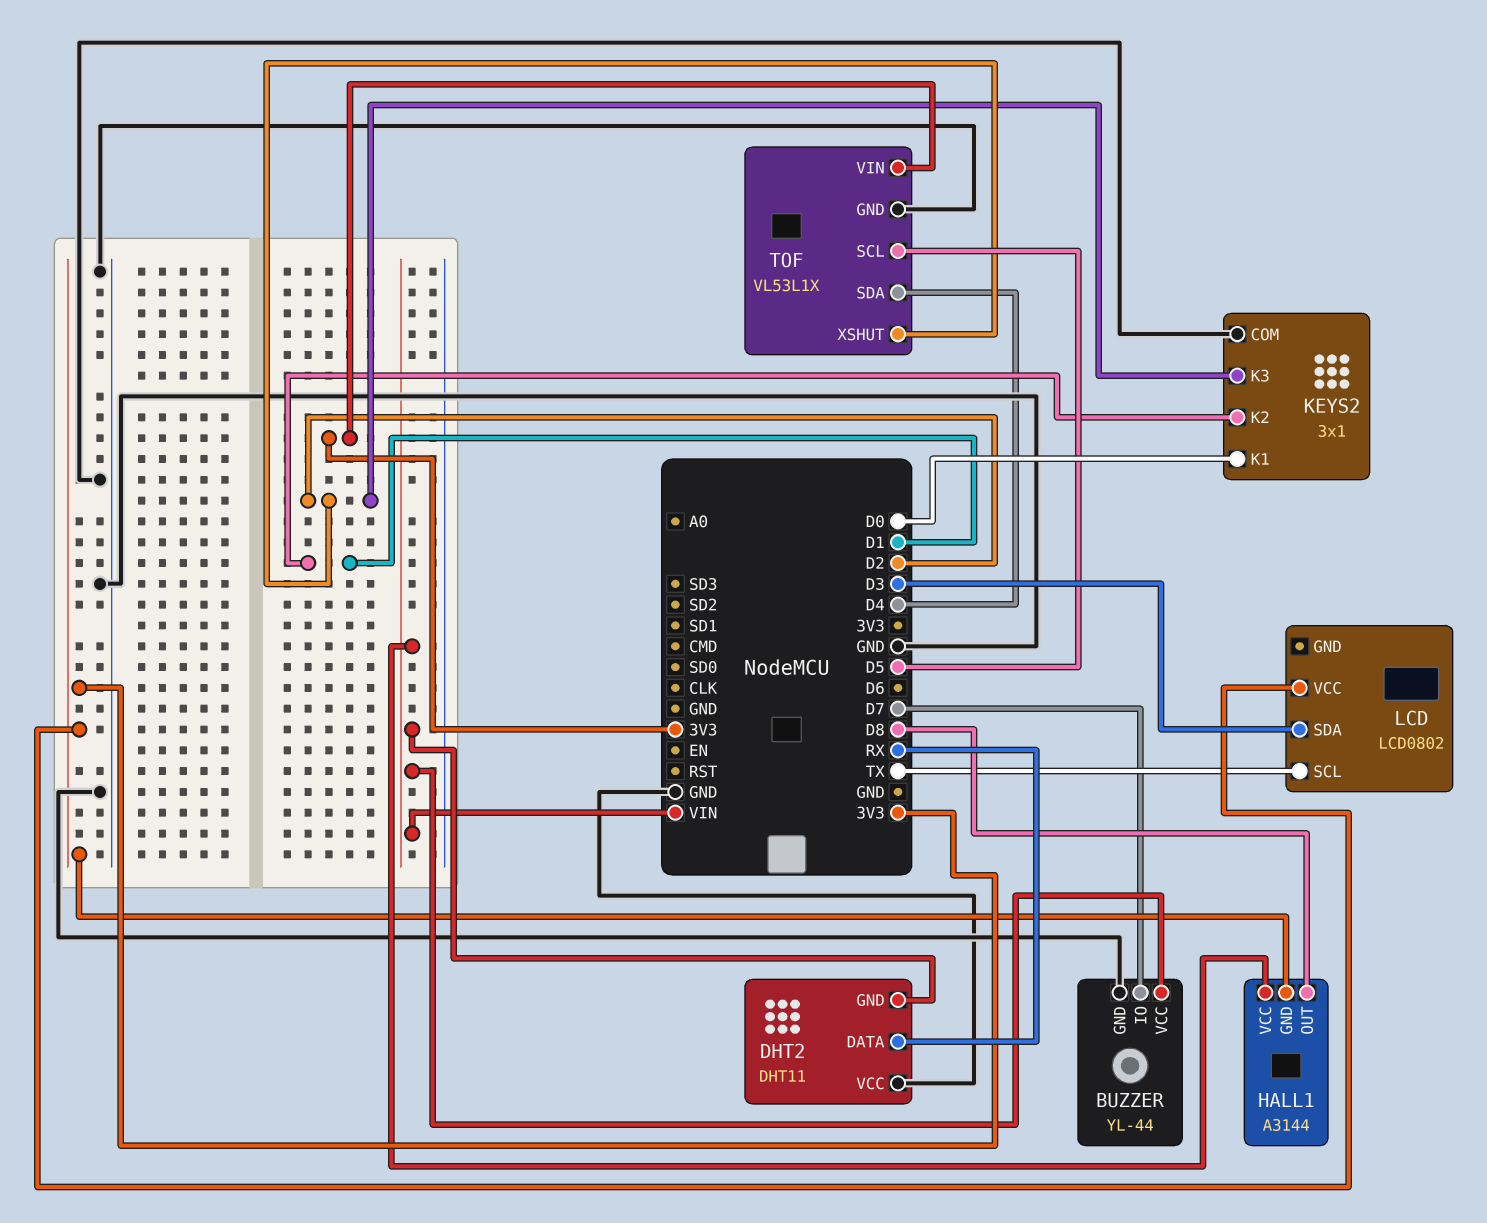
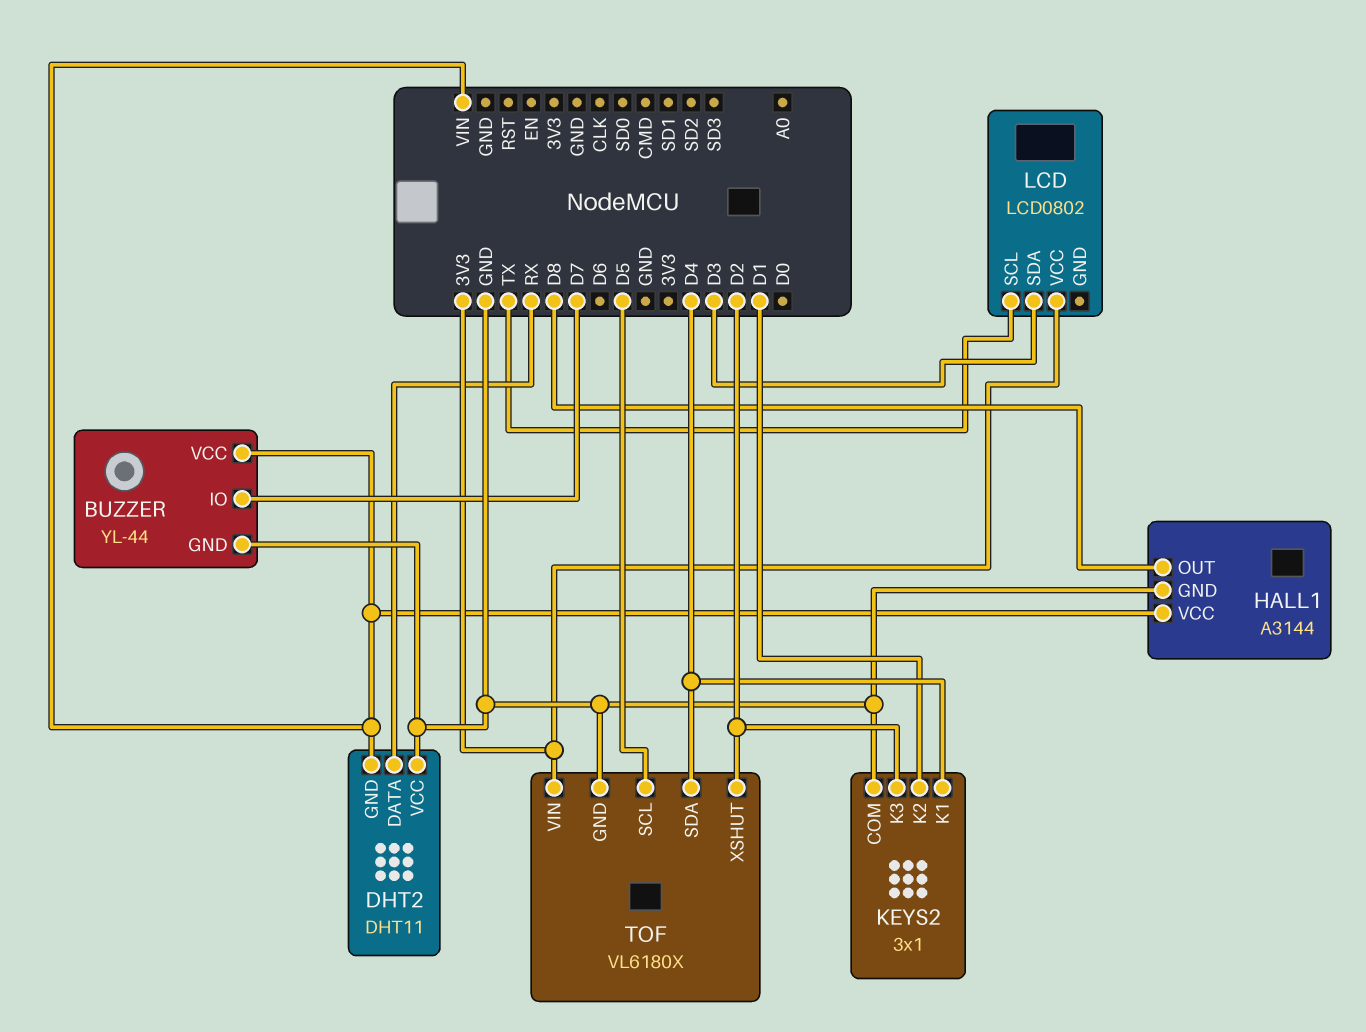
HALL1 pin GND: 3V3 -> GND
KEYS2 pin K1: D0 -> D4
TOF: VL53L1X -> VL6180X

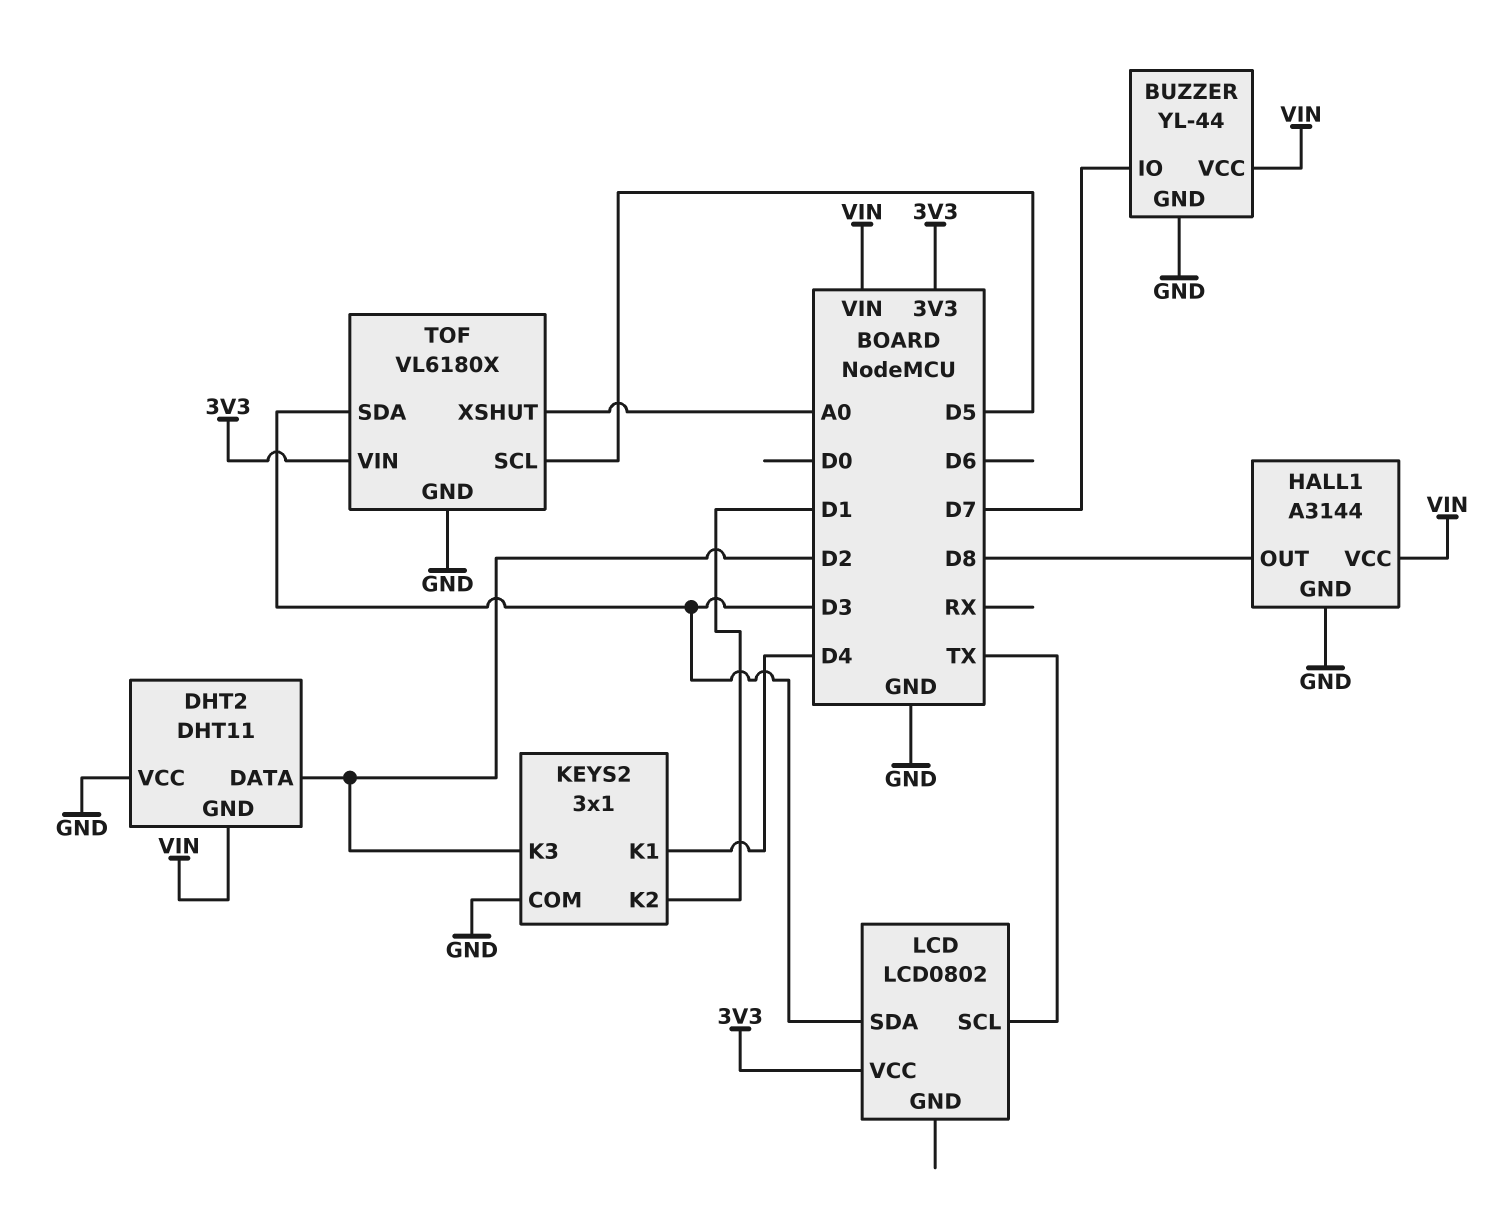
DHT2 pin DATA: RX -> D2
TOF pin SDA: D4 -> D3
TOF pin XSHUT: D2 -> A0

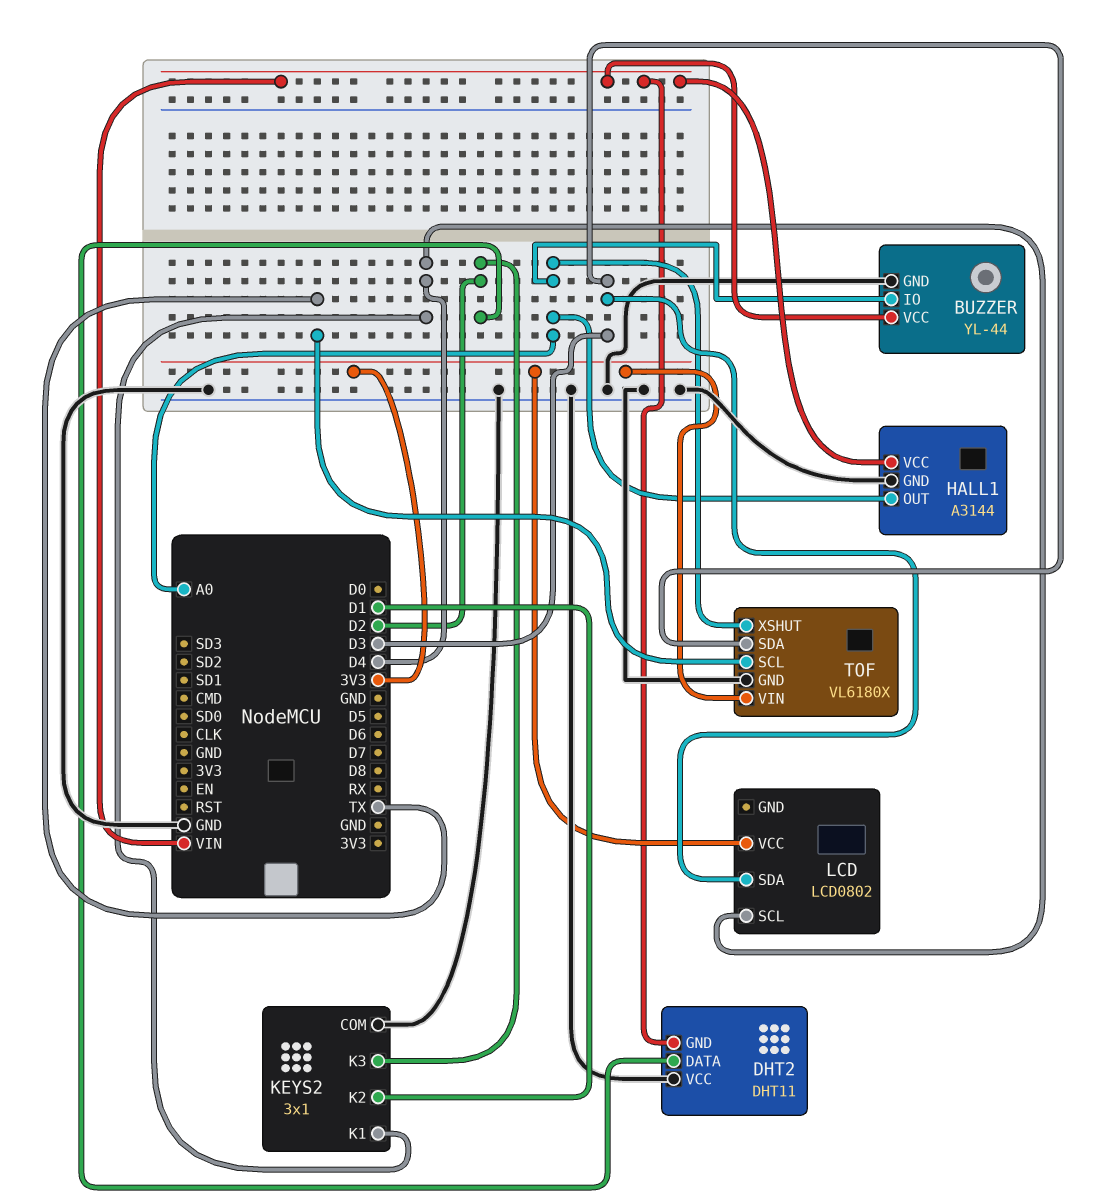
BUZZER pin IO: D7 -> A0
HALL1 pin OUT: D8 -> A0
LCD pin SCL: TX -> D4
TOF pin SCL: D5 -> TX

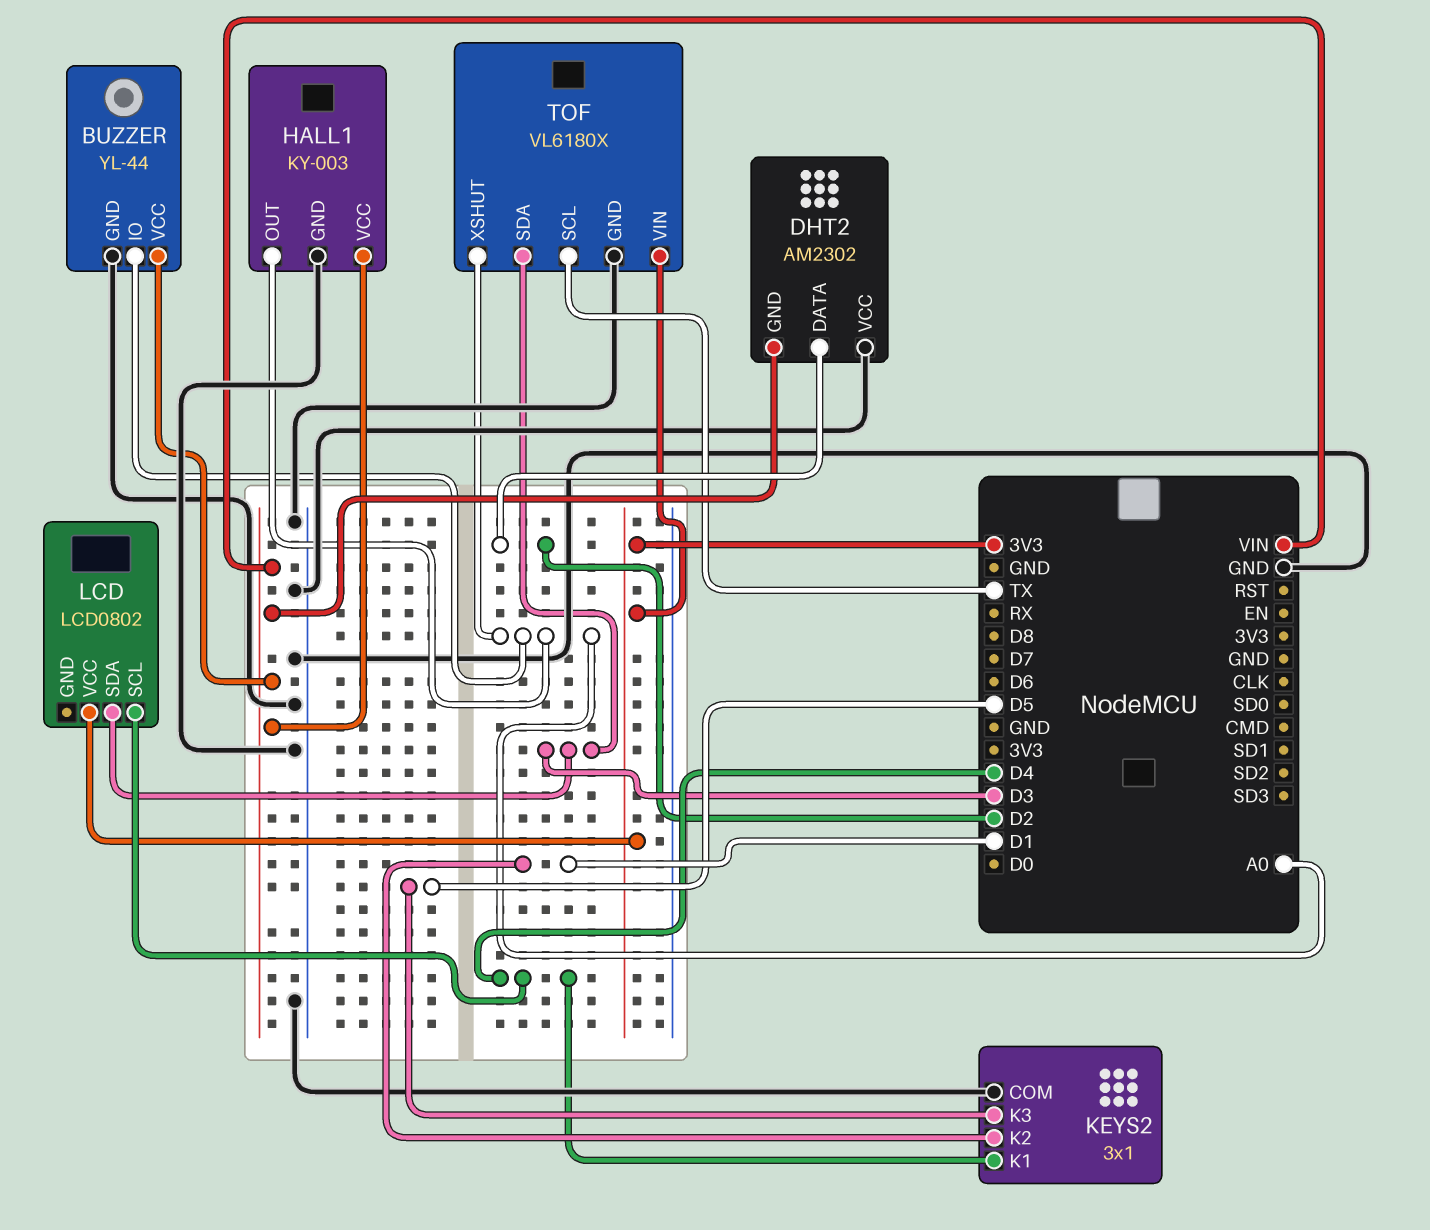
DHT2: DHT11 -> AM2302
HALL1: A3144 -> KY-003
KEYS2 pin K3: D2 -> D5

